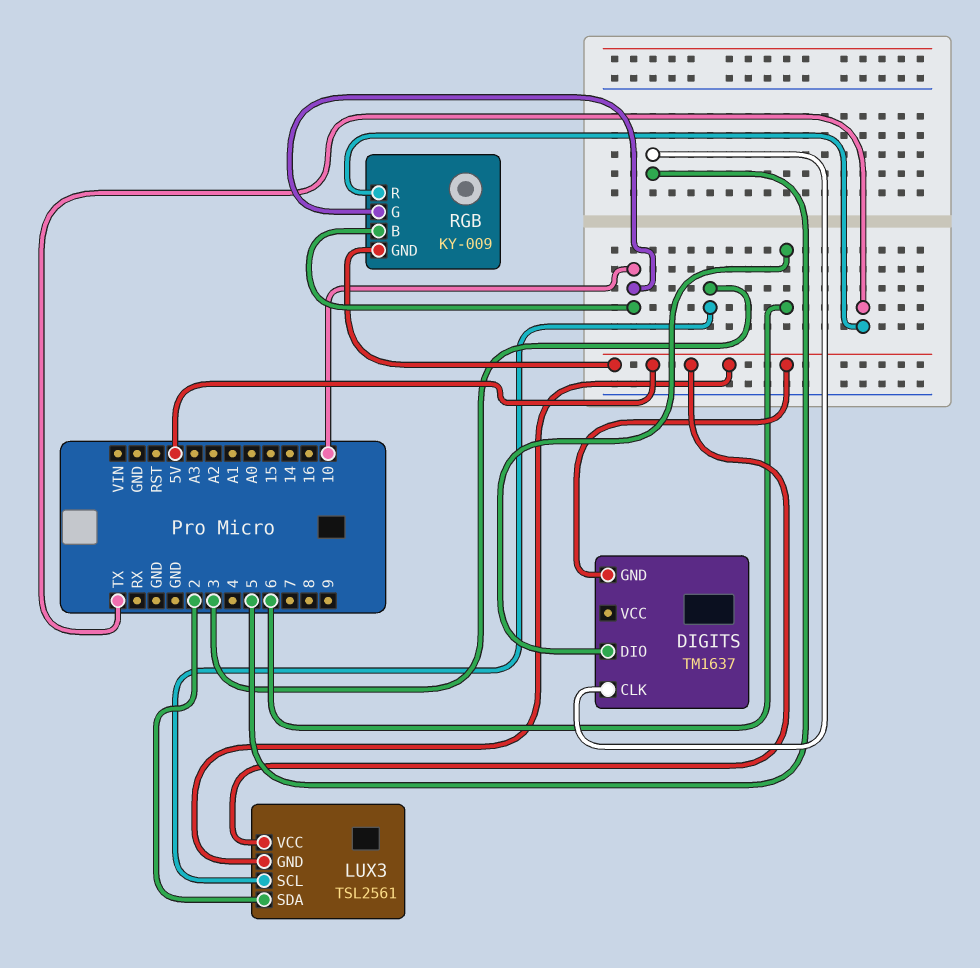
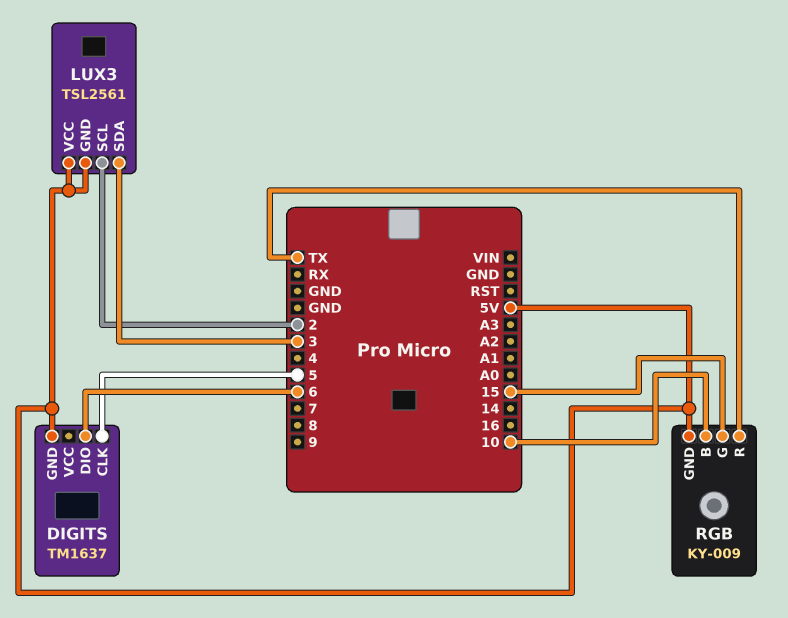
LUX3 pin SCL: 3 -> 2
LUX3 pin SDA: 2 -> 3
RGB pin G: 10 -> 15

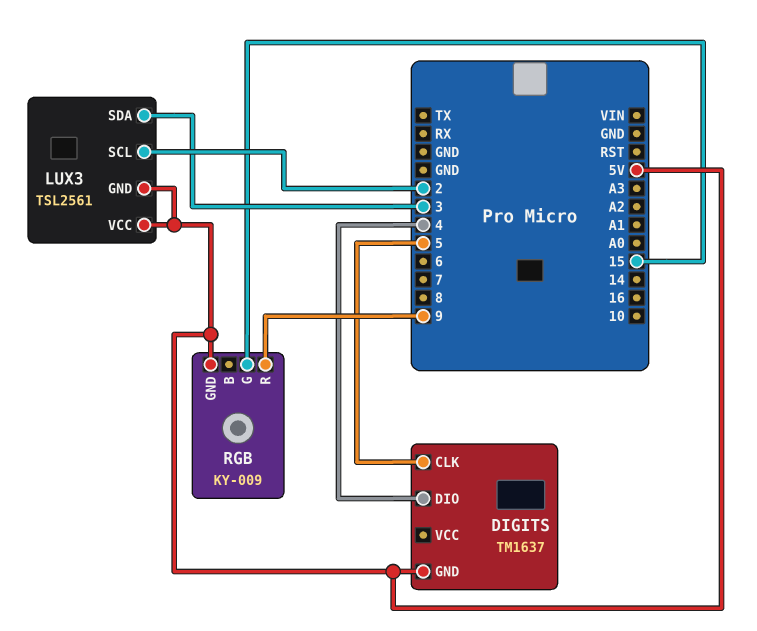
DIGITS pin DIO: 6 -> 4
RGB pin B: 10 -> none
RGB pin R: TX -> 9

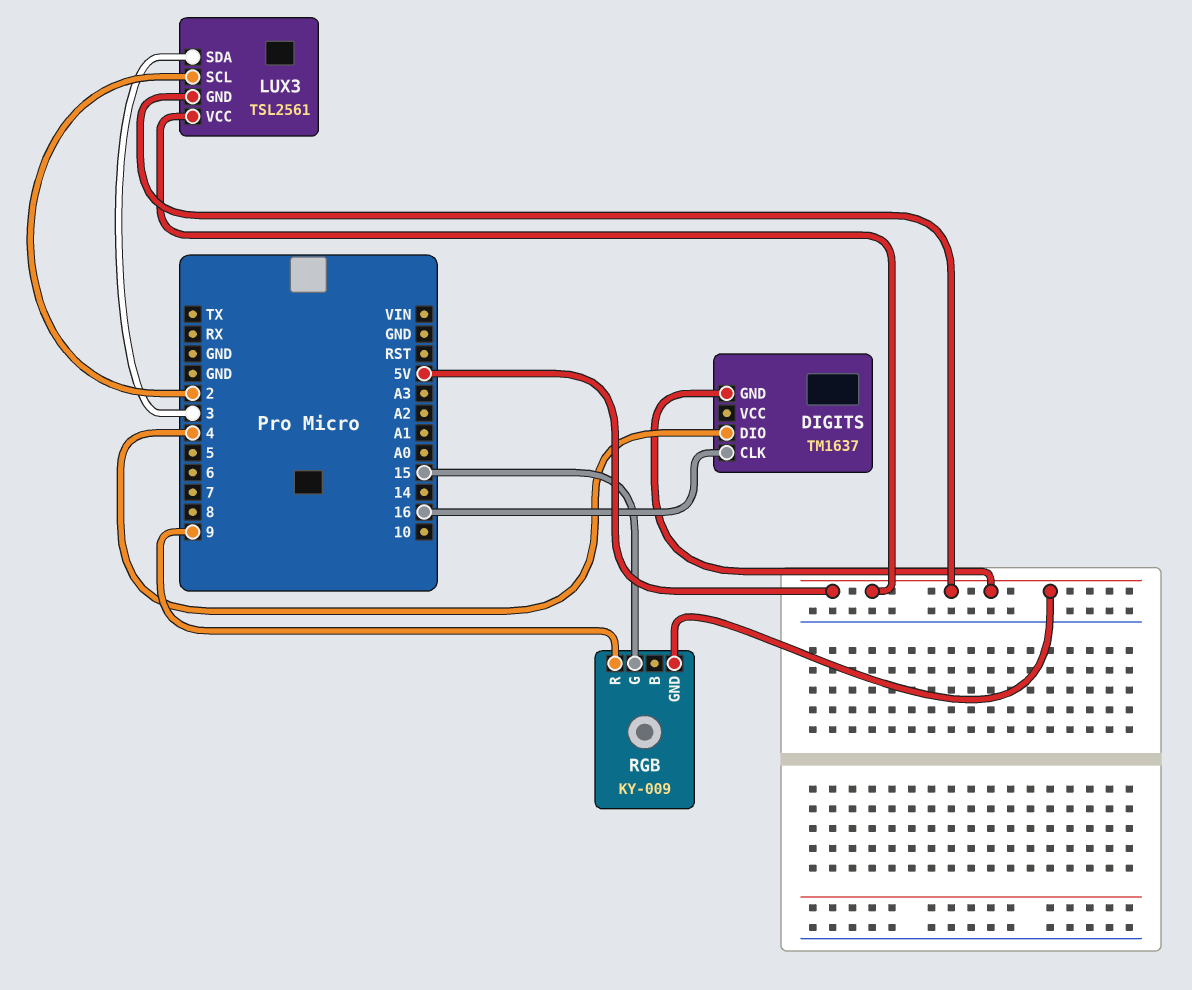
DIGITS pin CLK: 5 -> 16

